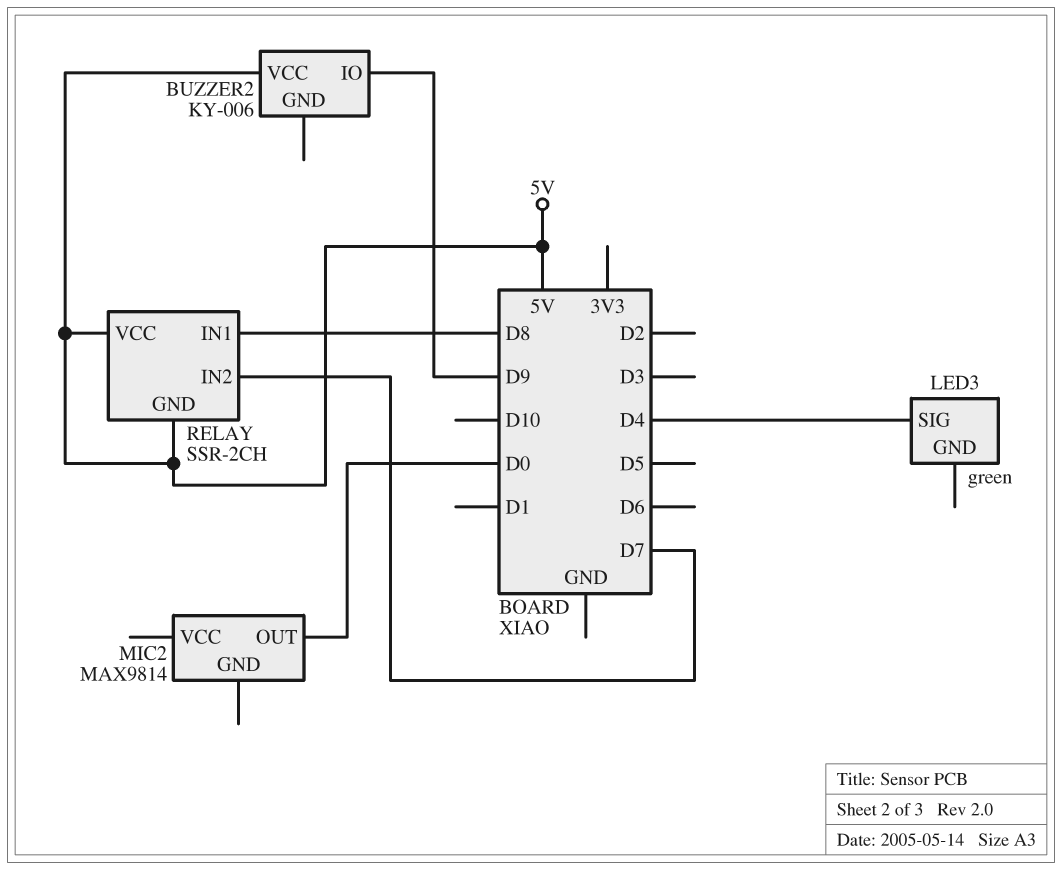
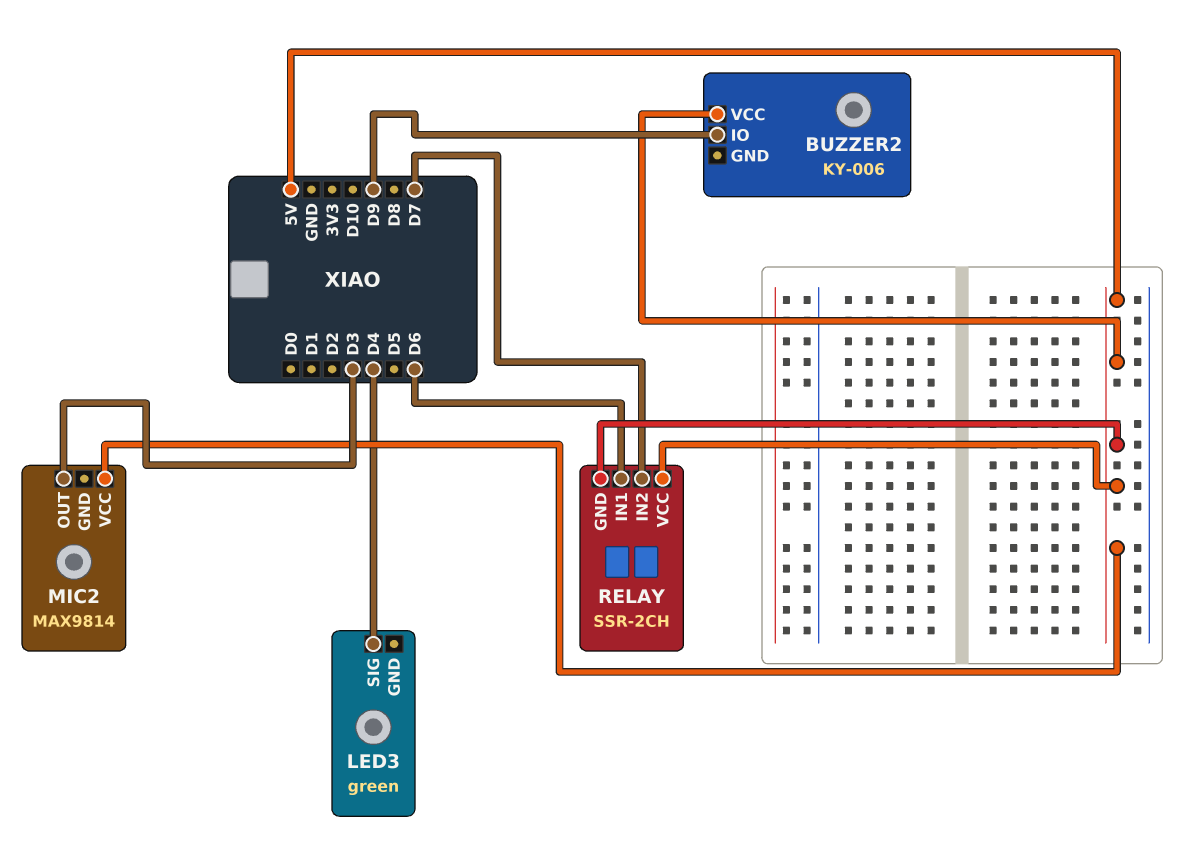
MIC2 pin OUT: D0 -> D3
MIC2 pin VCC: none -> 5V
RELAY pin IN1: D8 -> D6

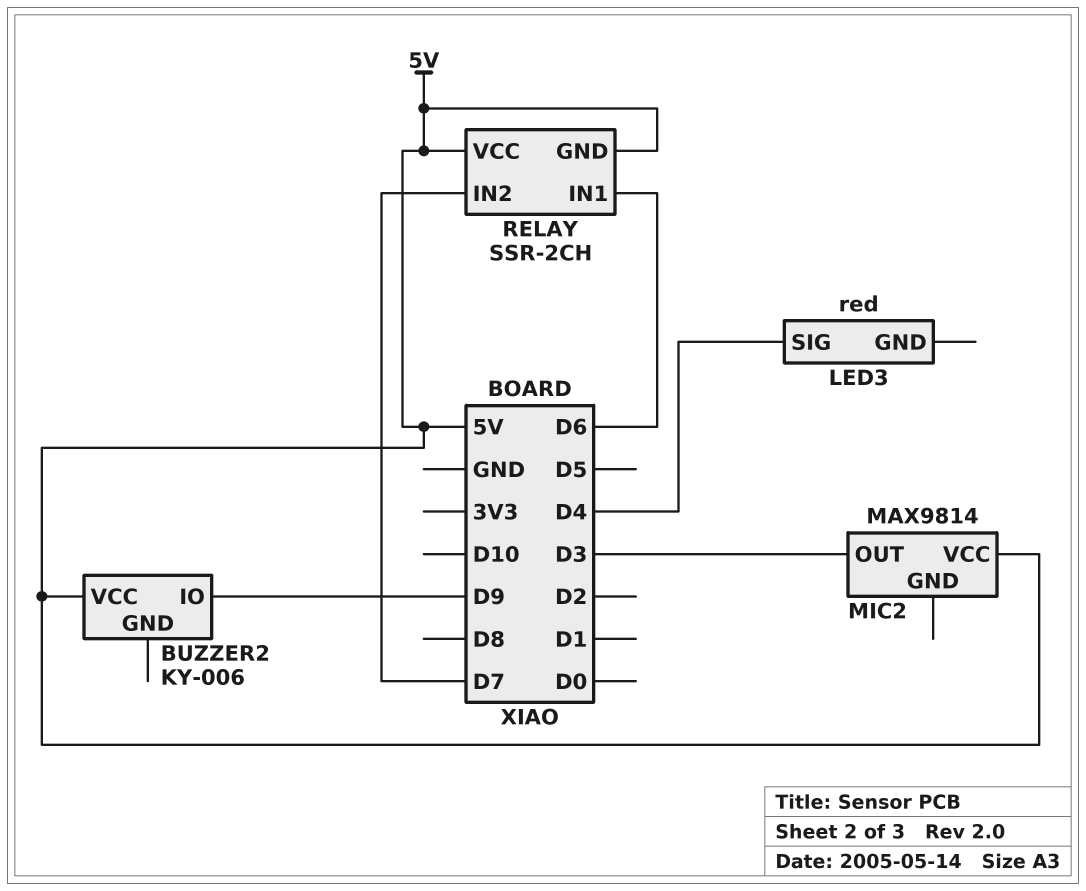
LED3: green -> red

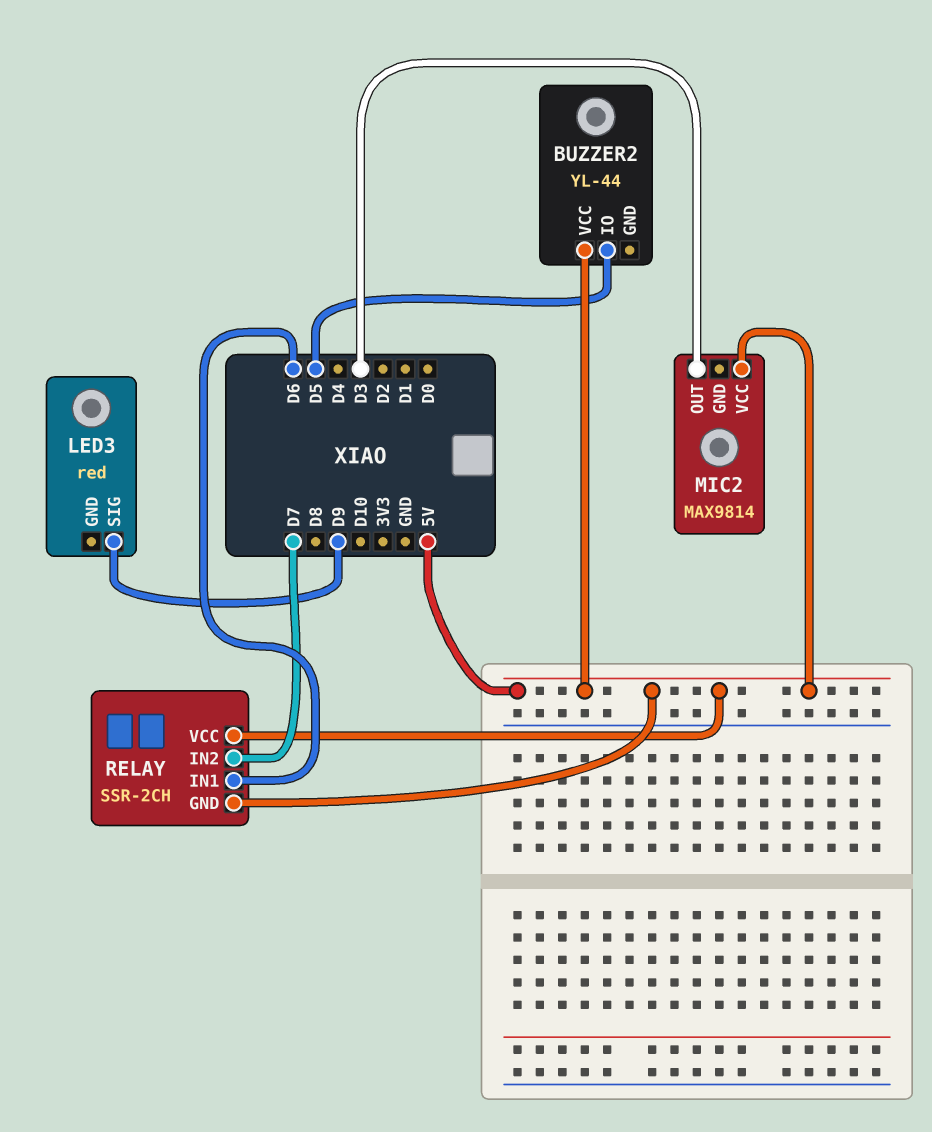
BUZZER2: KY-006 -> YL-44
BUZZER2 pin IO: D9 -> D5
LED3 pin SIG: D4 -> D9

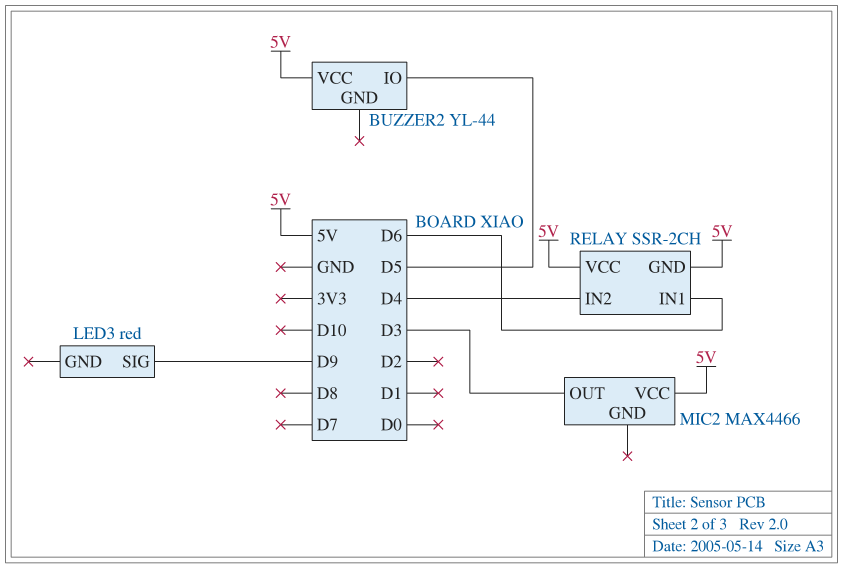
MIC2: MAX9814 -> MAX4466
RELAY pin IN2: D7 -> D4

